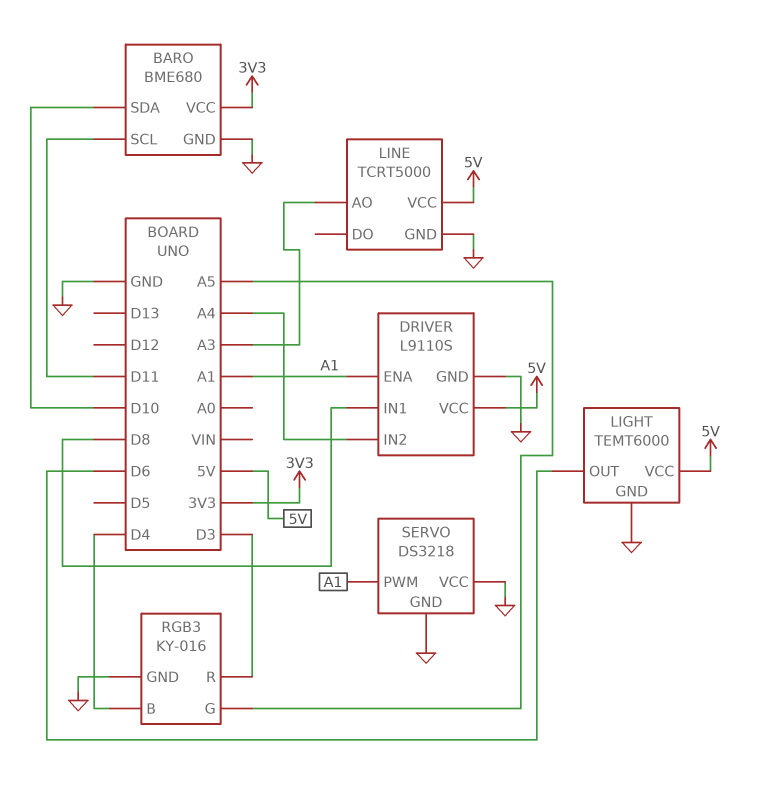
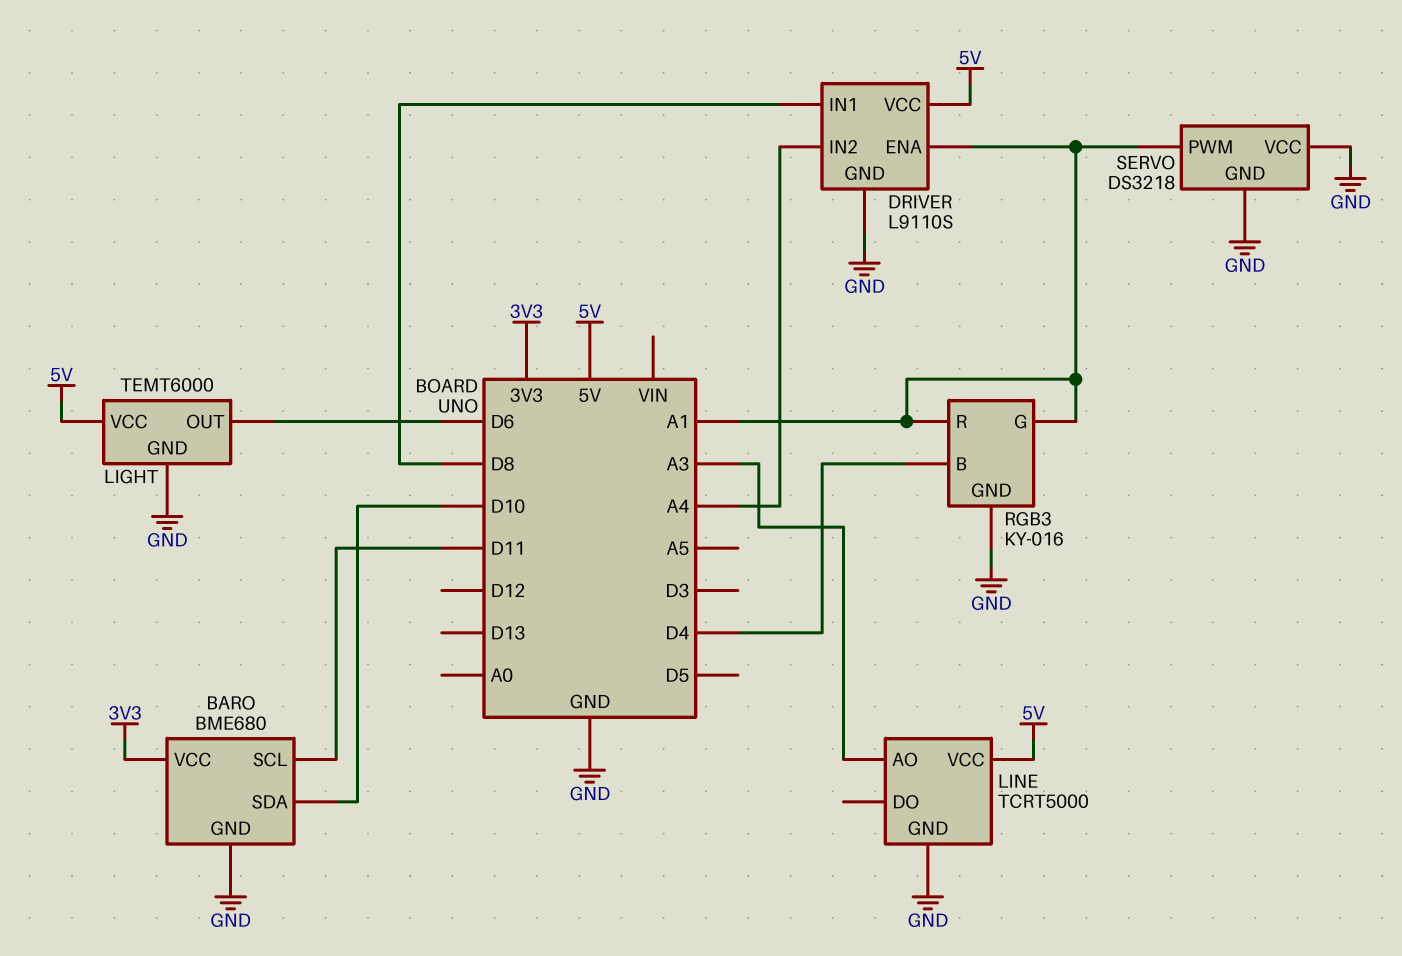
RGB3 pin G: A5 -> A1
RGB3 pin R: D3 -> A1

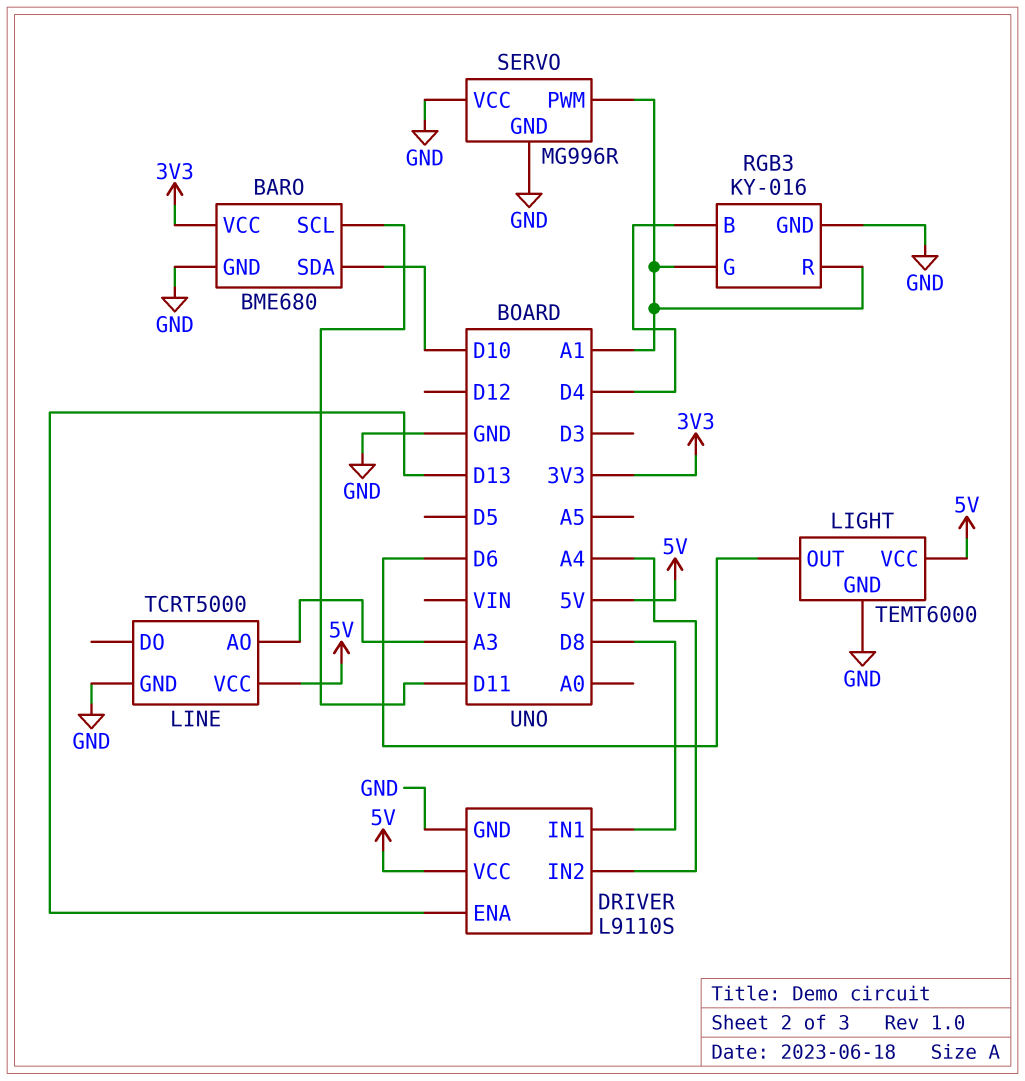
DRIVER pin ENA: A1 -> D13
SERVO: DS3218 -> MG996R

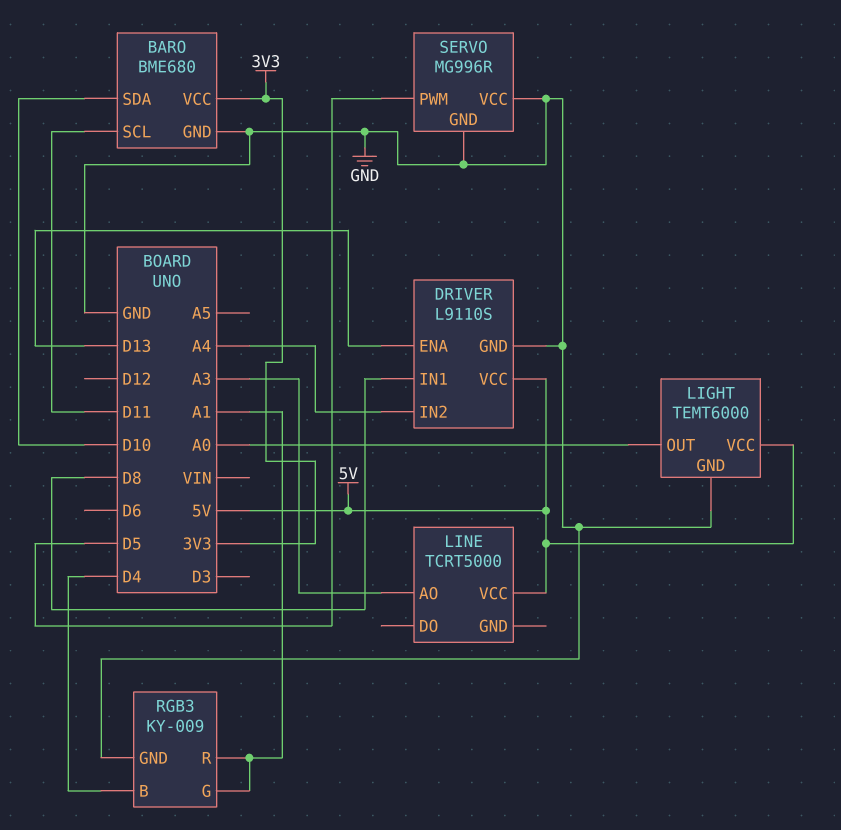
LIGHT pin OUT: D6 -> A0
LINE pin GND: GND -> none
RGB3: KY-016 -> KY-009
SERVO pin PWM: A1 -> D5

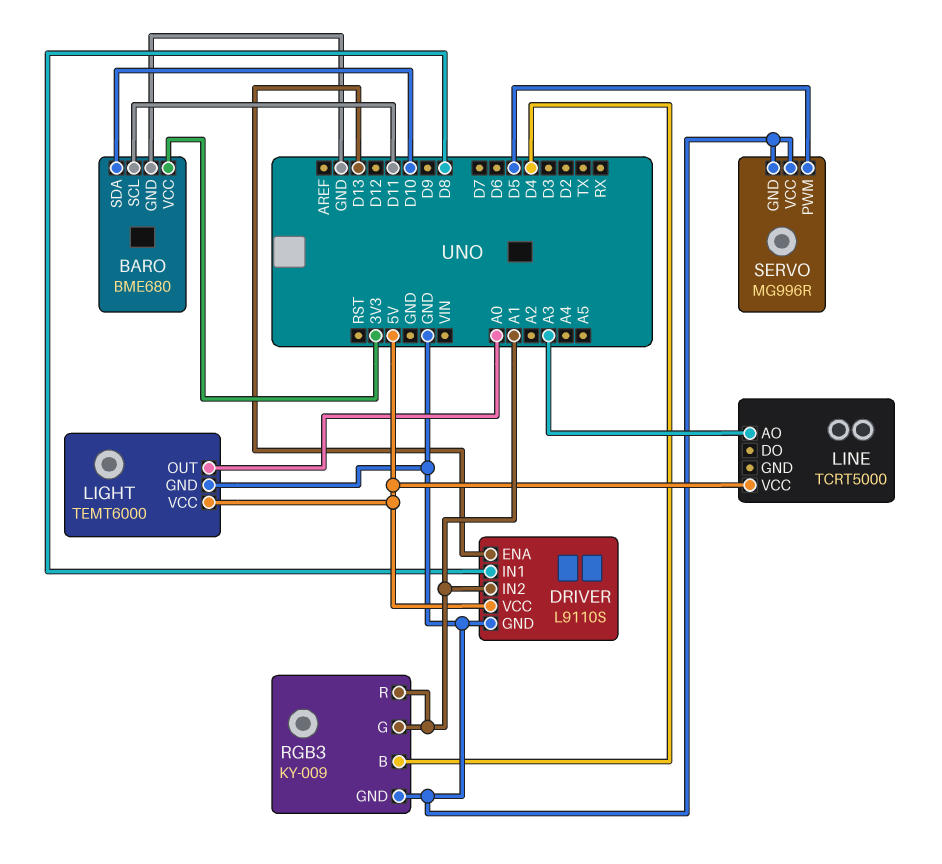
DRIVER pin IN2: A4 -> A1

